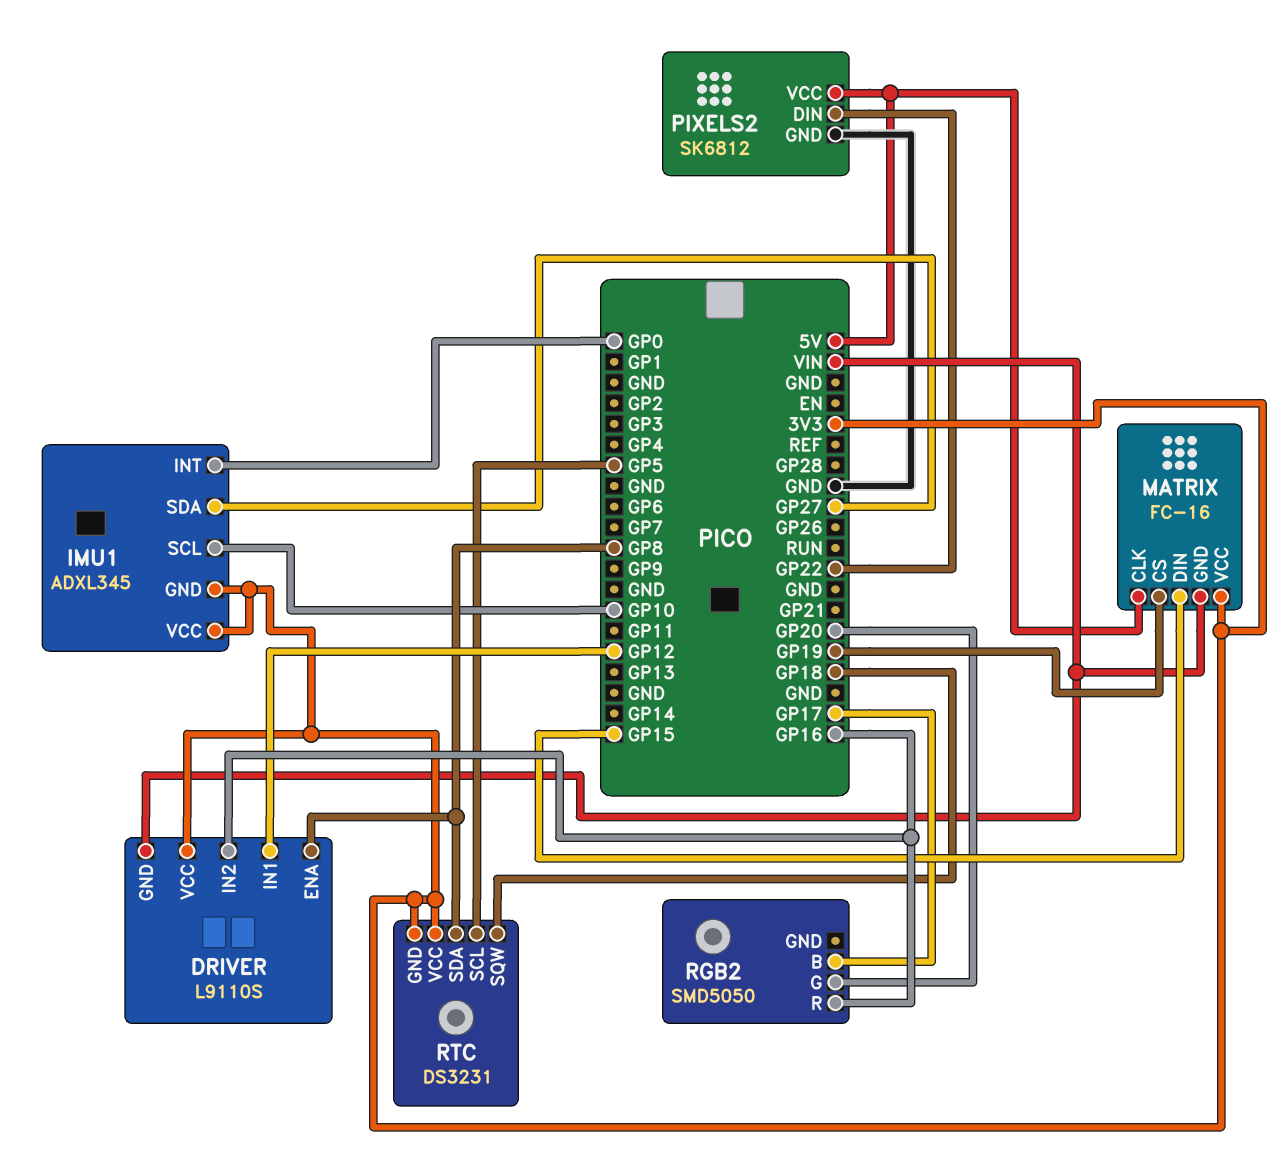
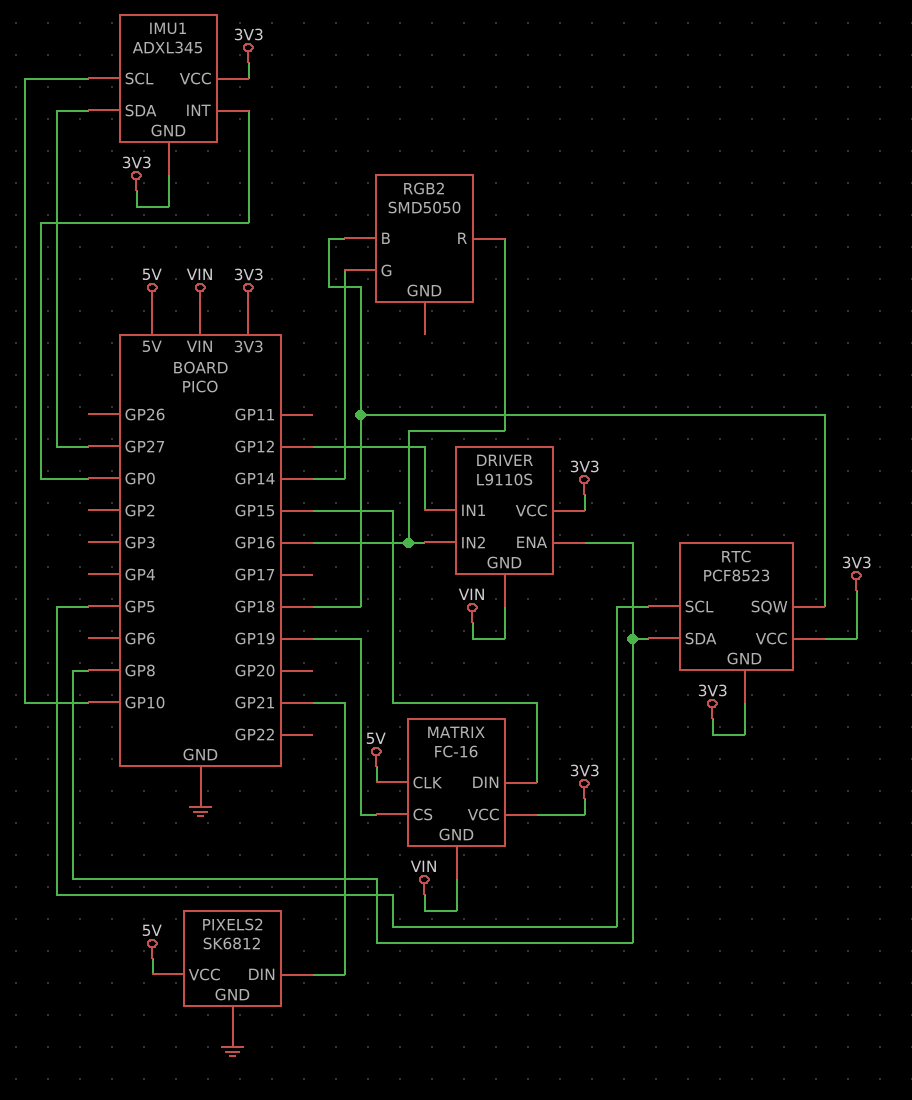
PIXELS2 pin DIN: GP22 -> GP21
RGB2 pin B: GP17 -> GP18
RGB2 pin G: GP20 -> GP14
RTC: DS3231 -> PCF8523

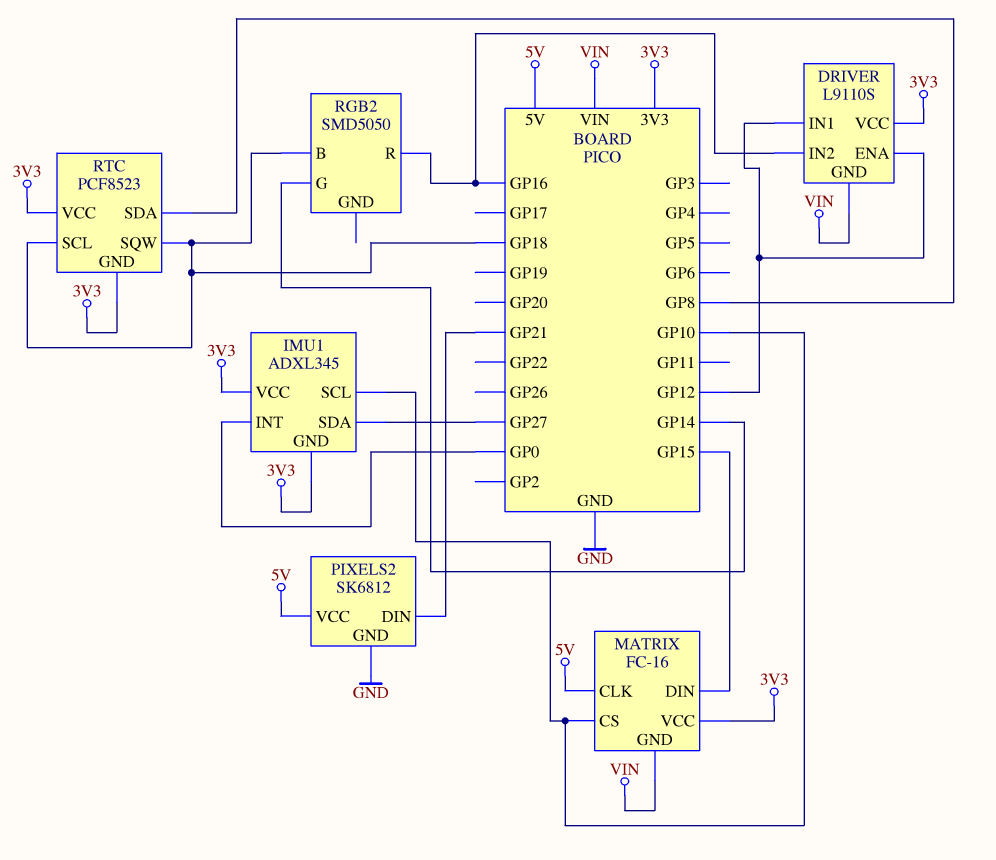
DRIVER pin ENA: GP8 -> GP12
MATRIX pin CS: GP19 -> GP10
RTC pin SCL: GP5 -> GP18

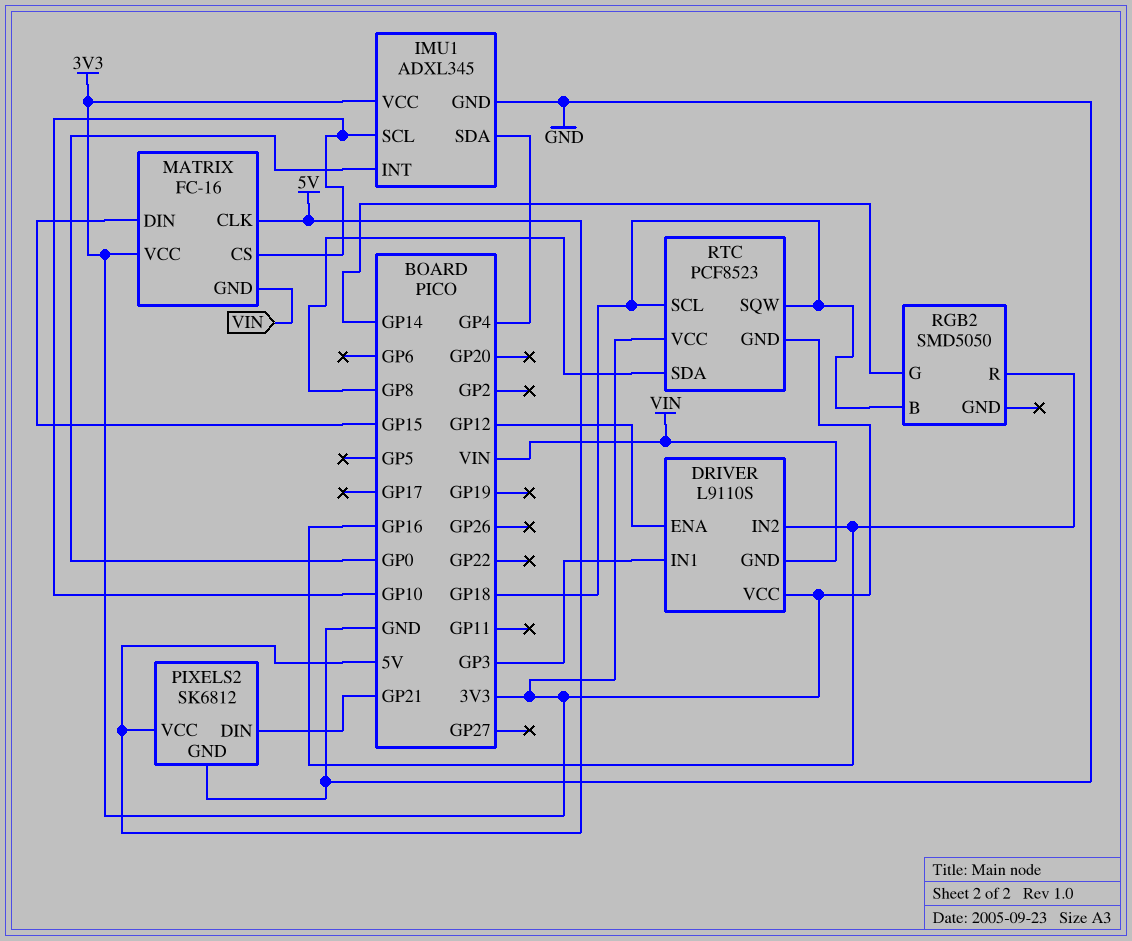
DRIVER pin IN1: GP12 -> GP3
IMU1 pin GND: 3V3 -> GND
IMU1 pin SDA: GP27 -> GP4

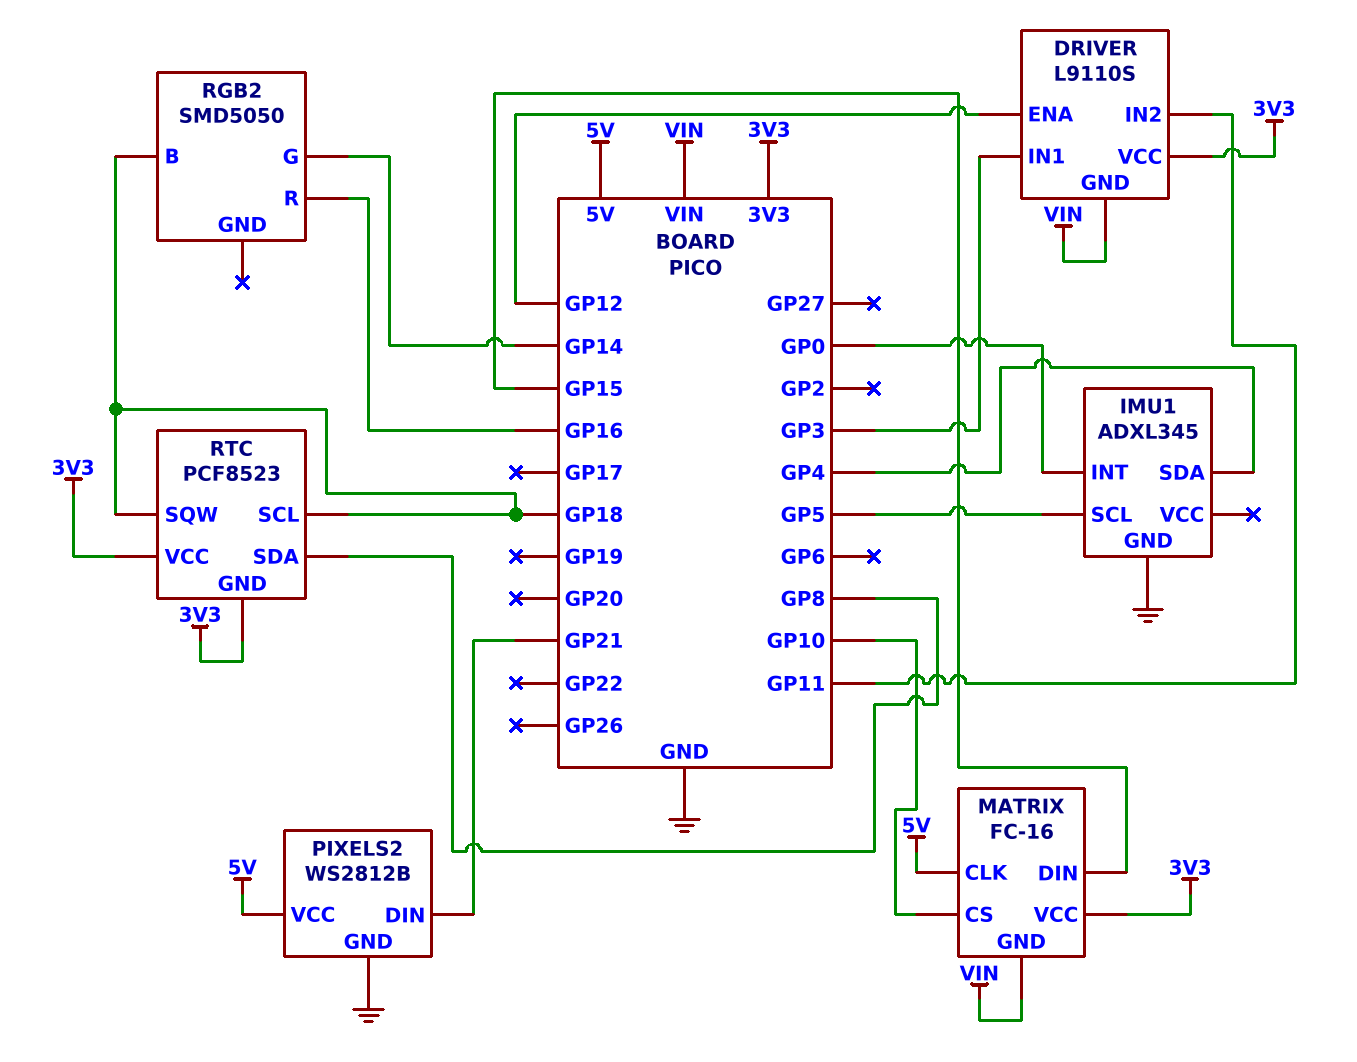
DRIVER pin IN2: GP16 -> GP11
IMU1 pin SCL: GP10 -> GP5
IMU1 pin VCC: 3V3 -> none
PIXELS2: SK6812 -> WS2812B

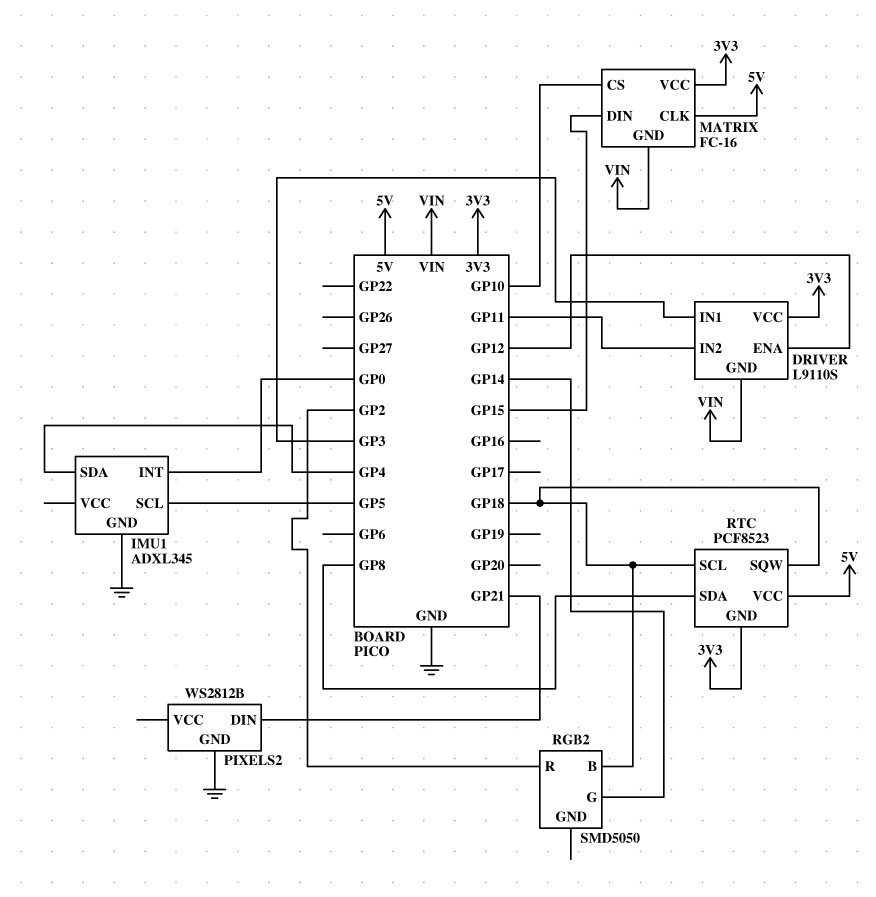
PIXELS2 pin VCC: 5V -> none
RGB2 pin R: GP16 -> GP2
RTC pin VCC: 3V3 -> 5V

